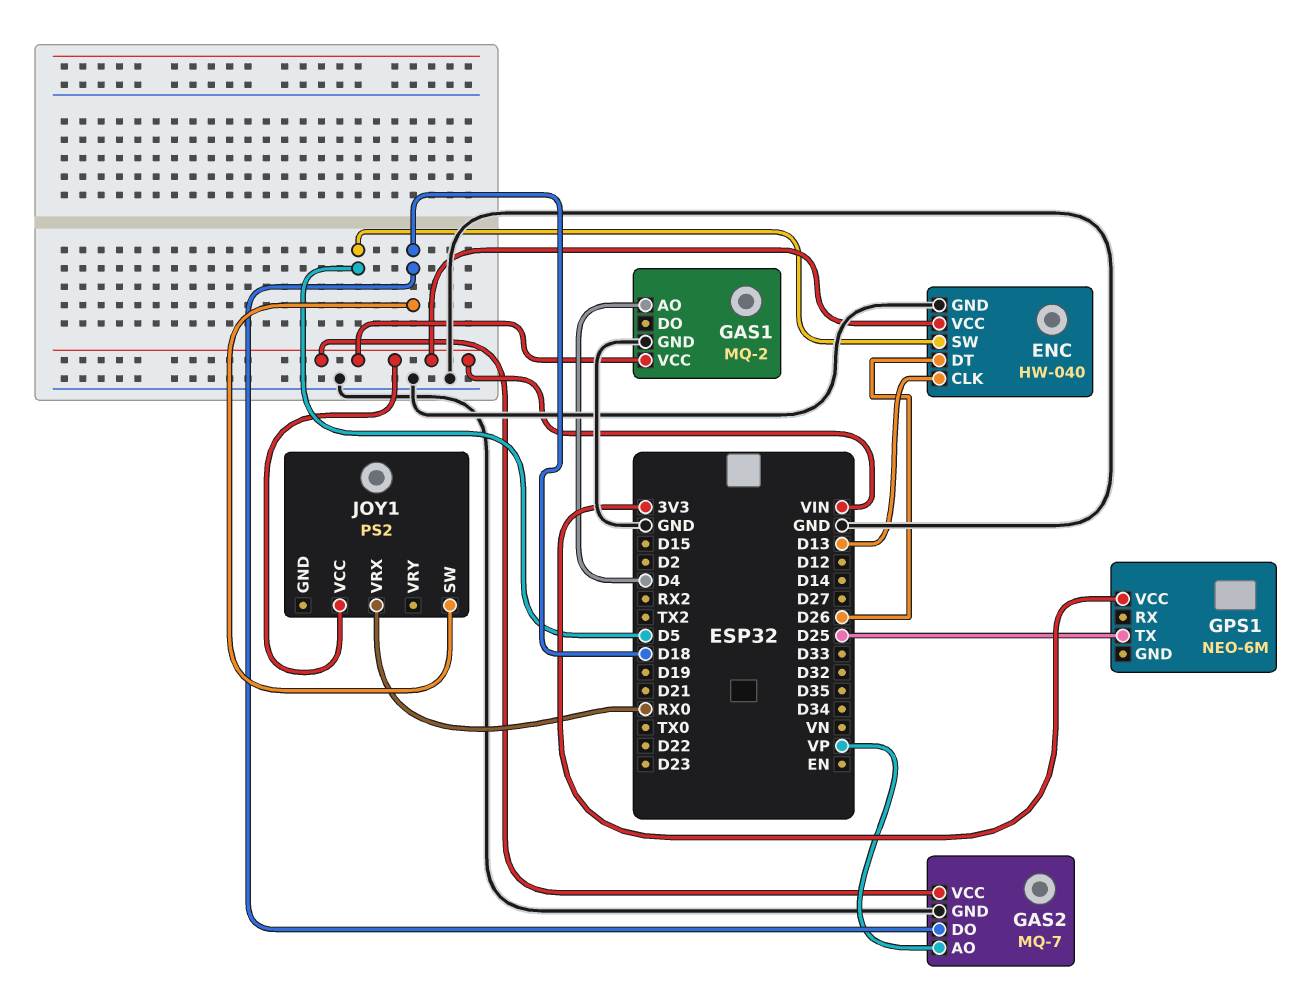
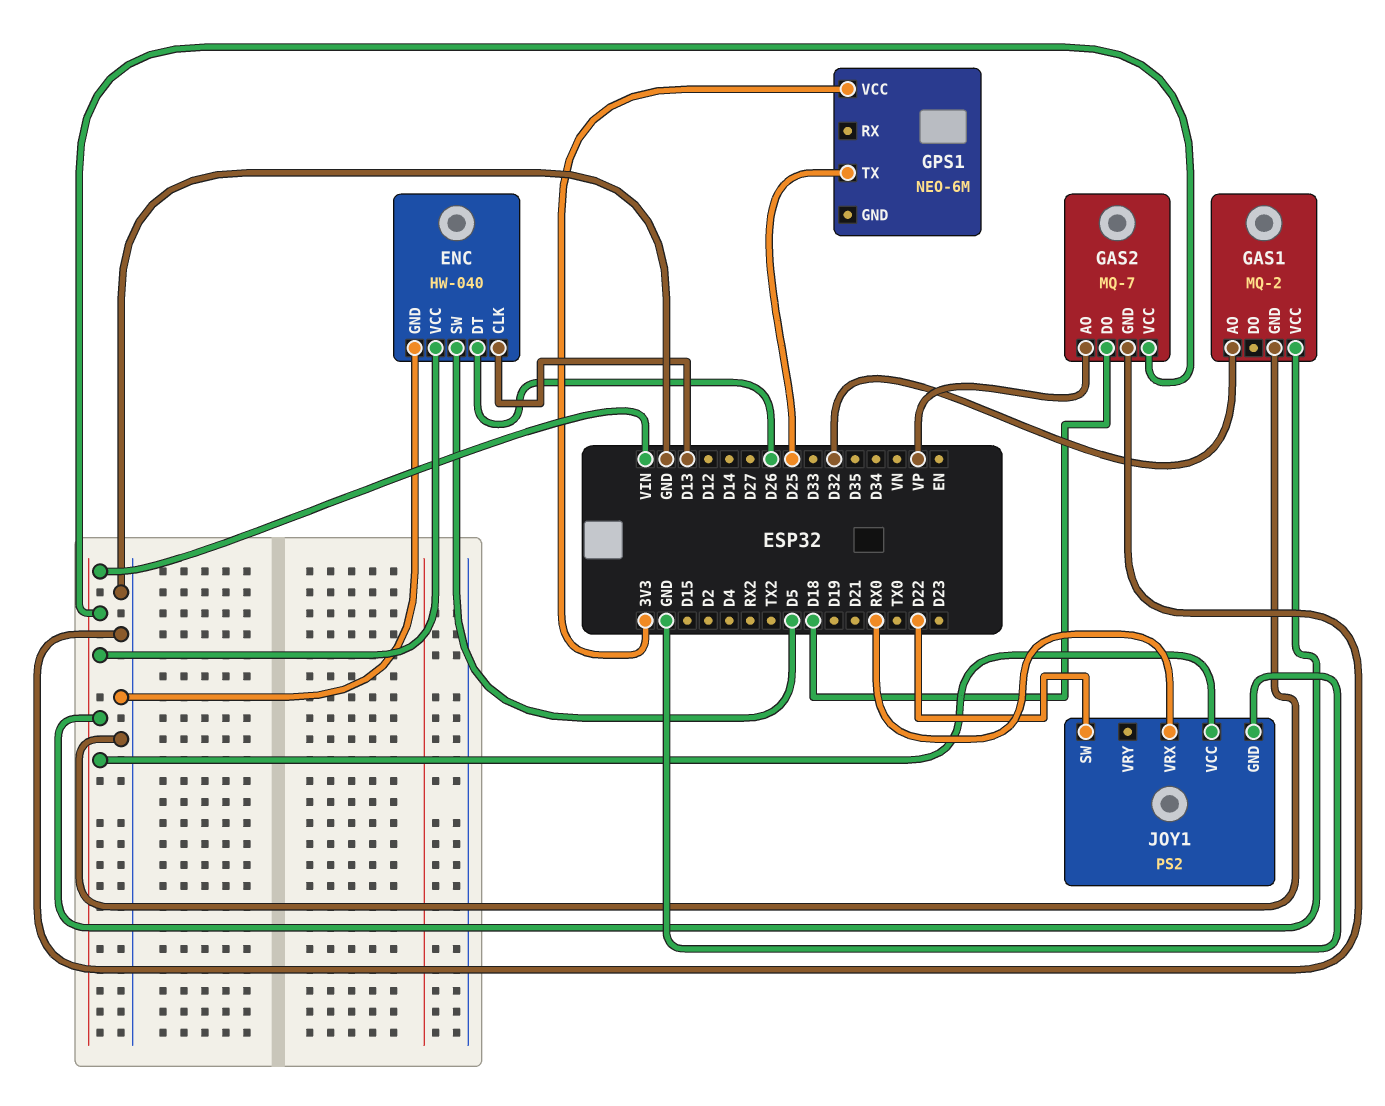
GAS1 pin AO: D4 -> D32
JOY1 pin GND: none -> GND
JOY1 pin SW: D18 -> D22

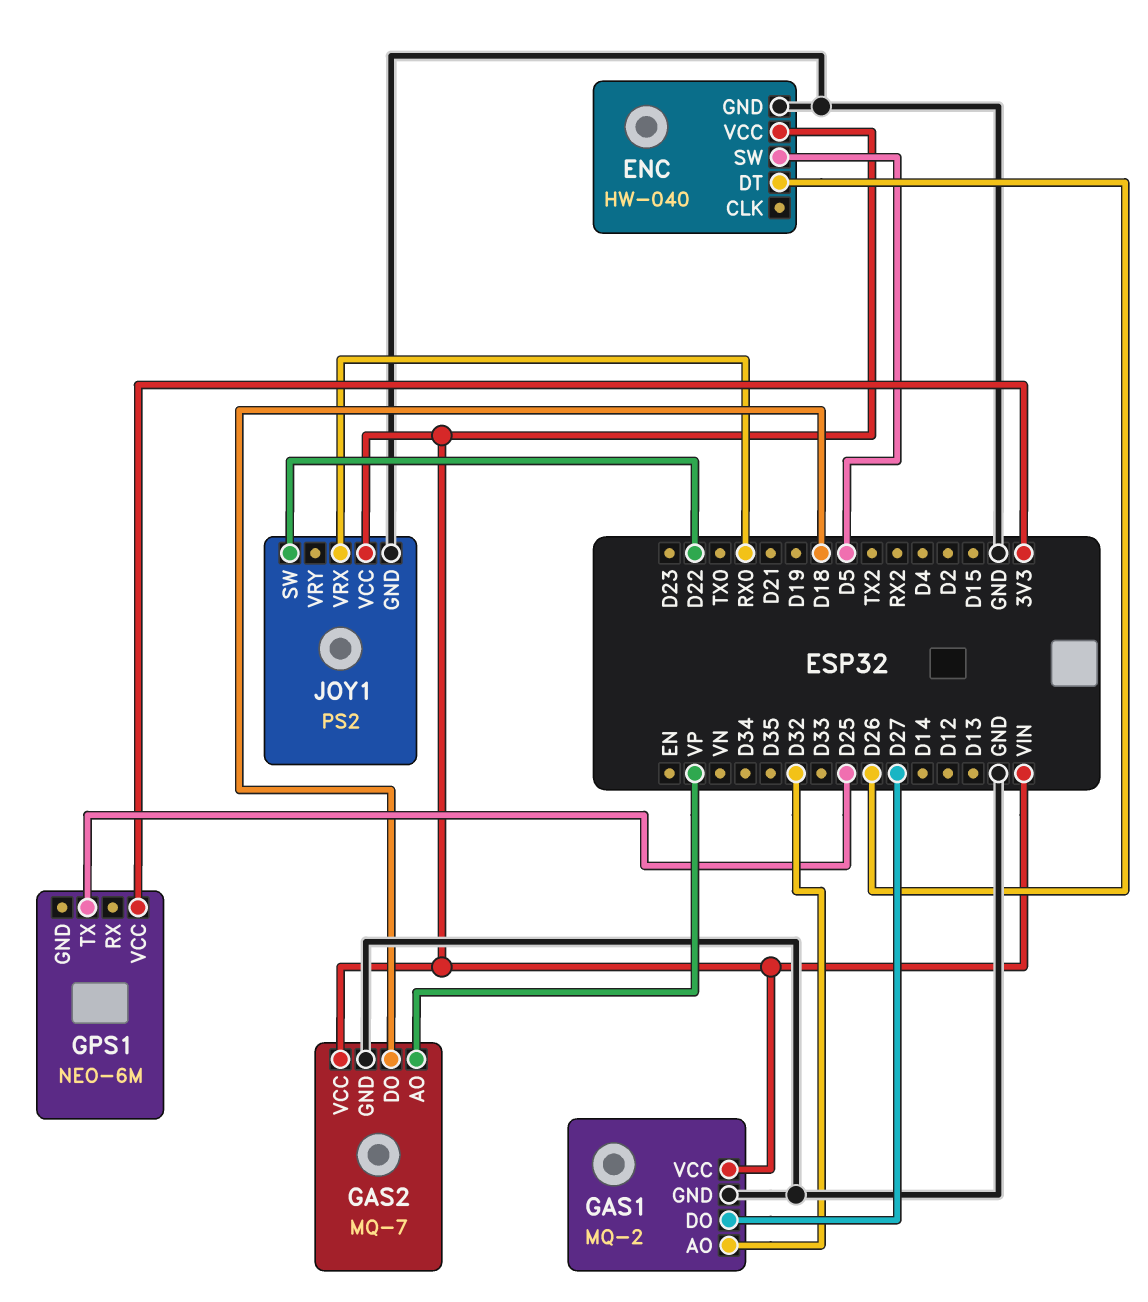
ENC pin CLK: D13 -> none
GAS1 pin DO: none -> D27

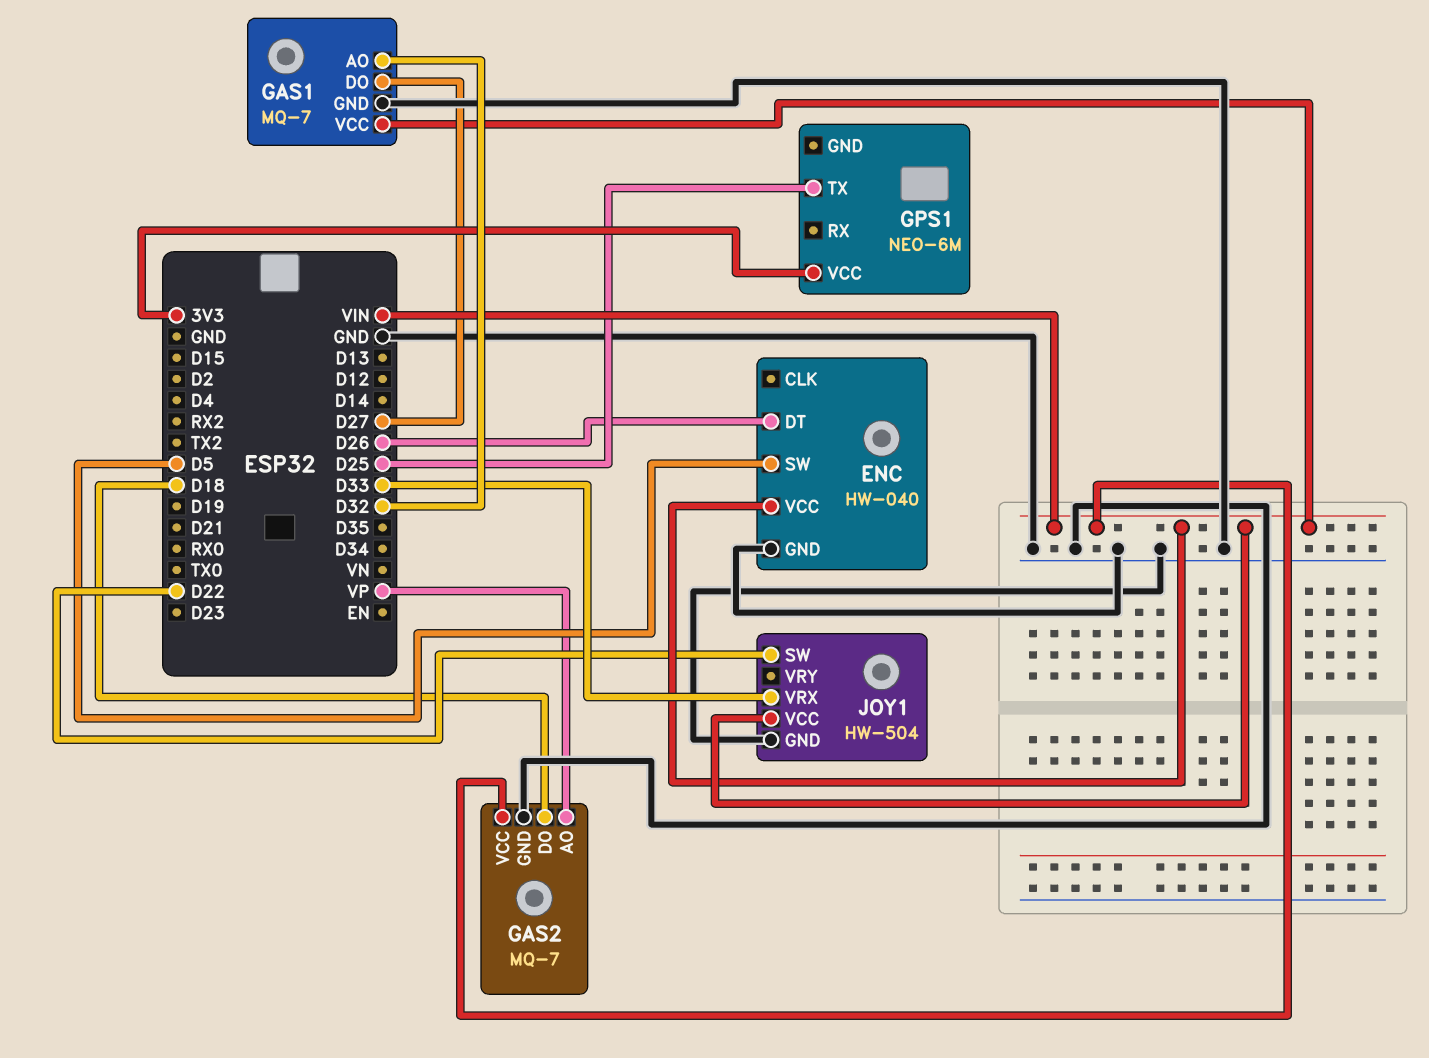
GAS1: MQ-2 -> MQ-7
JOY1: PS2 -> HW-504
JOY1 pin VRX: RX0 -> D33

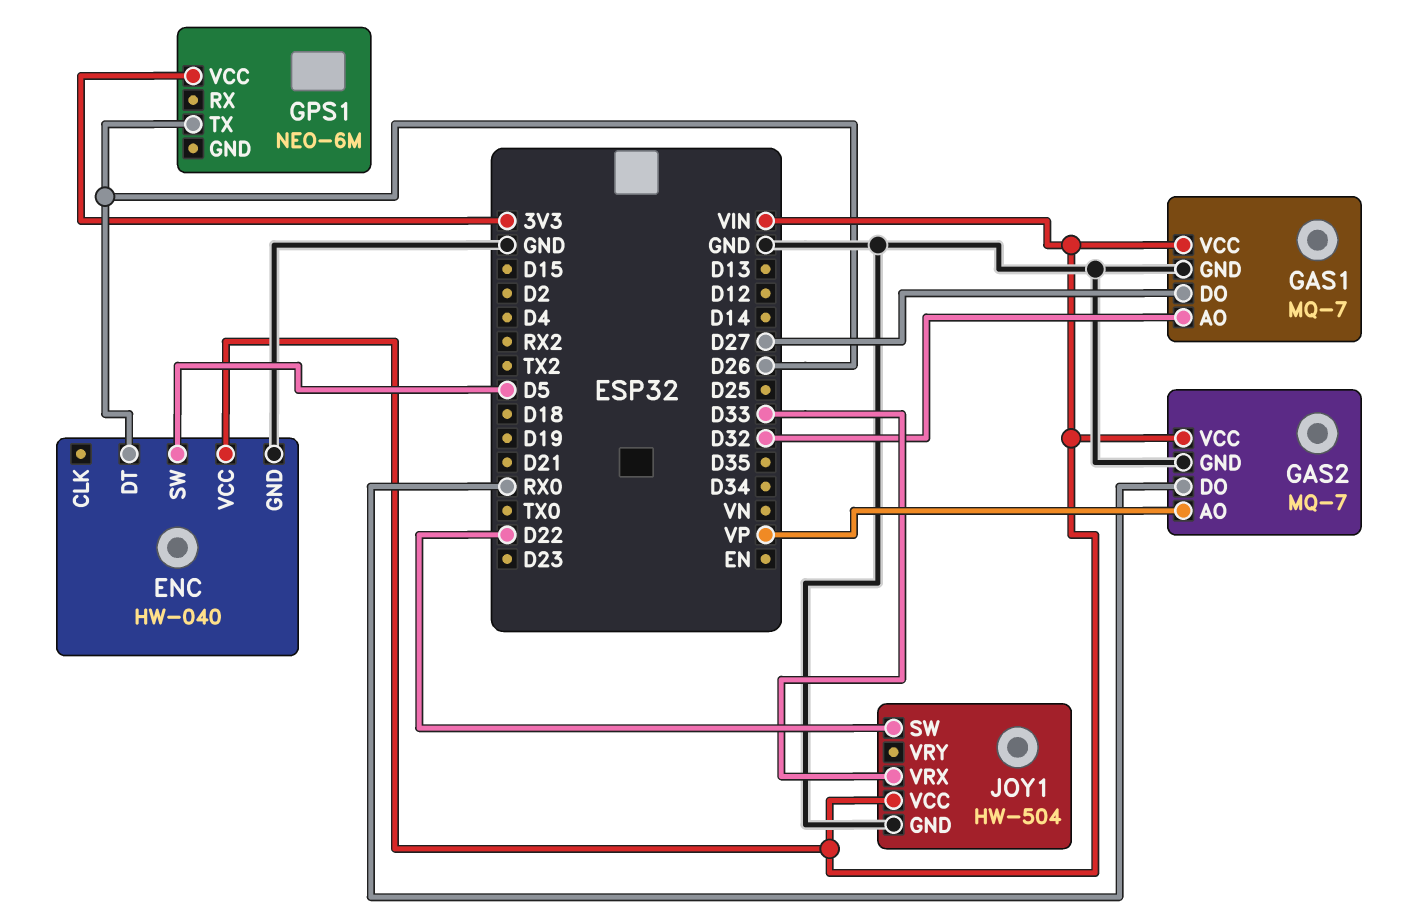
GAS2 pin DO: D18 -> RX0
GPS1 pin TX: D25 -> D26

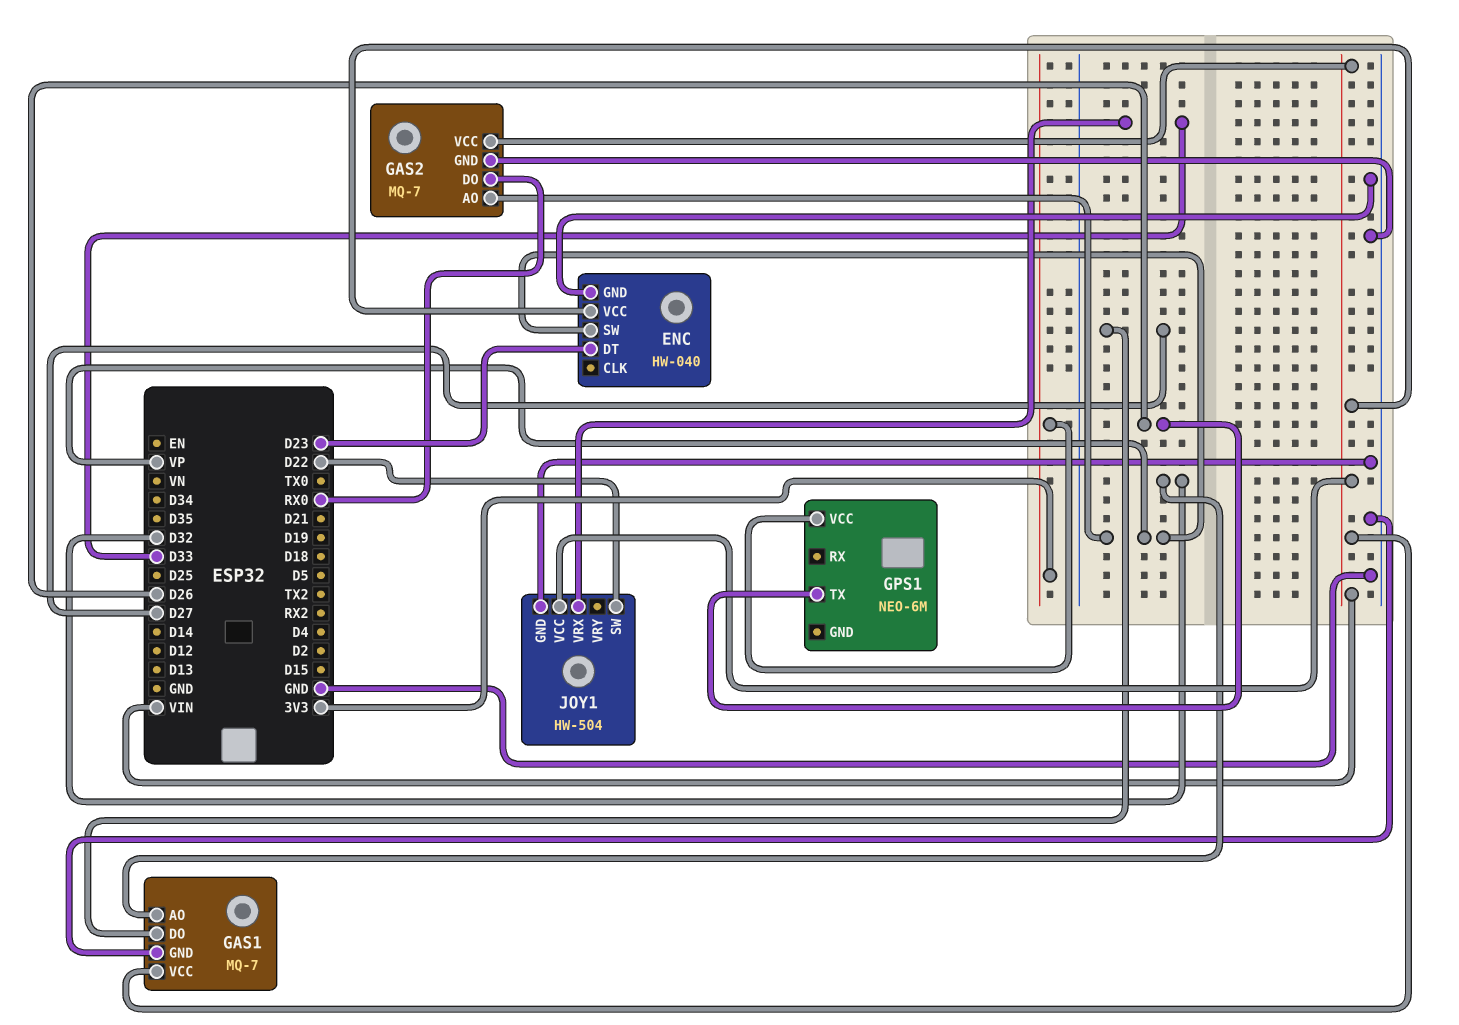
ENC pin DT: D26 -> D23
ENC pin SW: D5 -> VP

